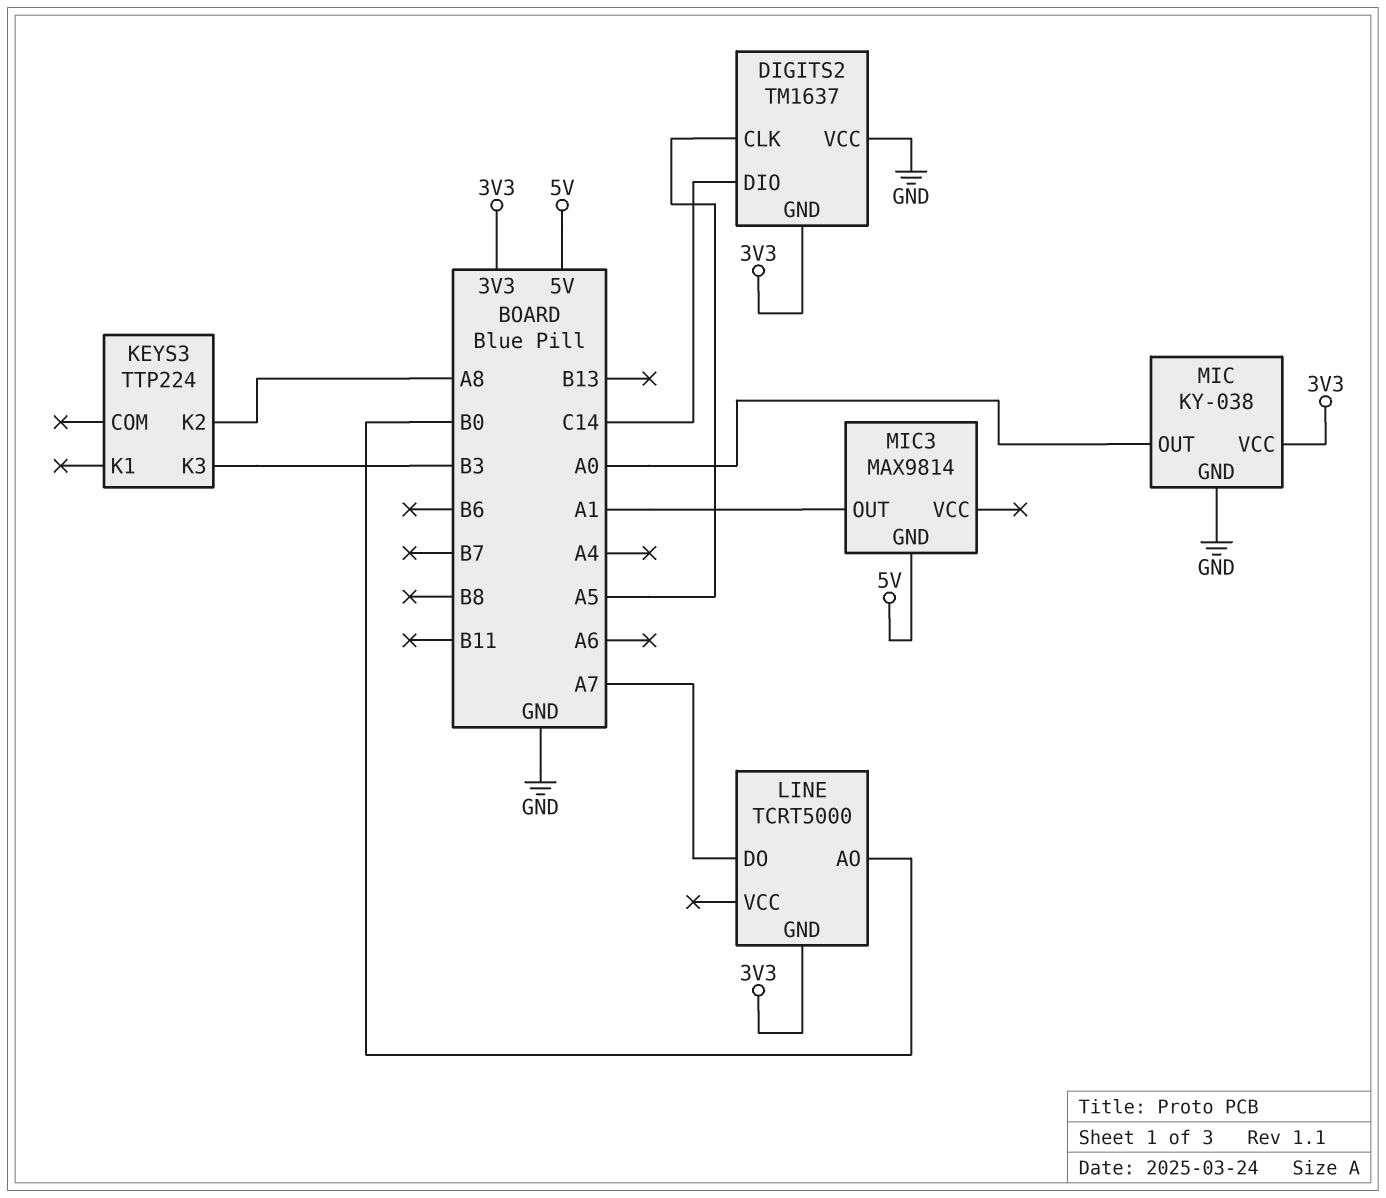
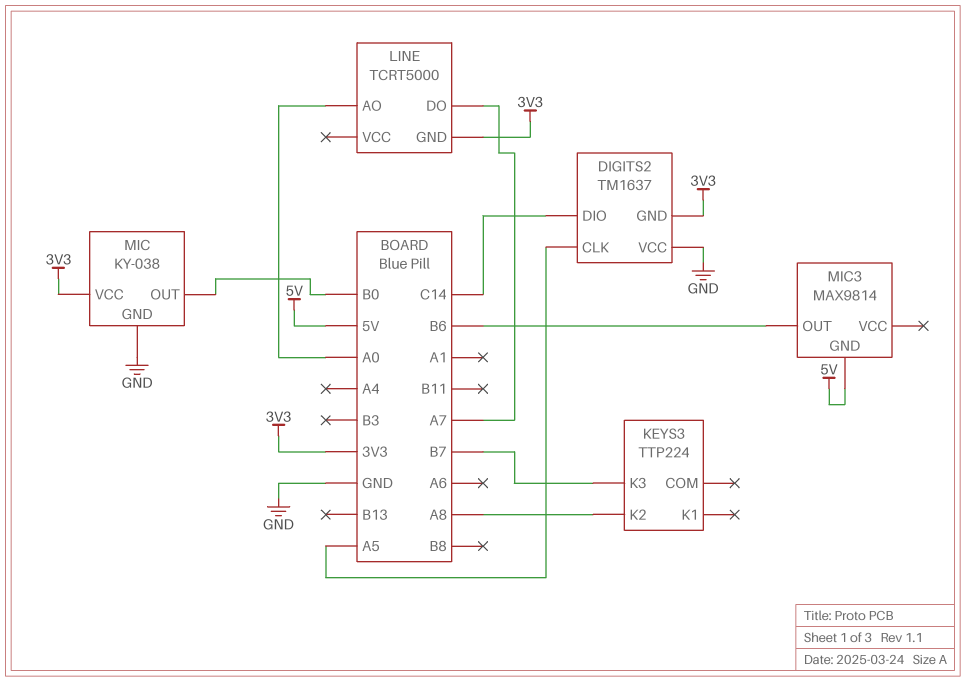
KEYS3 pin K3: B3 -> B7
LINE pin AO: B0 -> A0
MIC pin OUT: A0 -> B0
MIC3 pin OUT: A1 -> B6

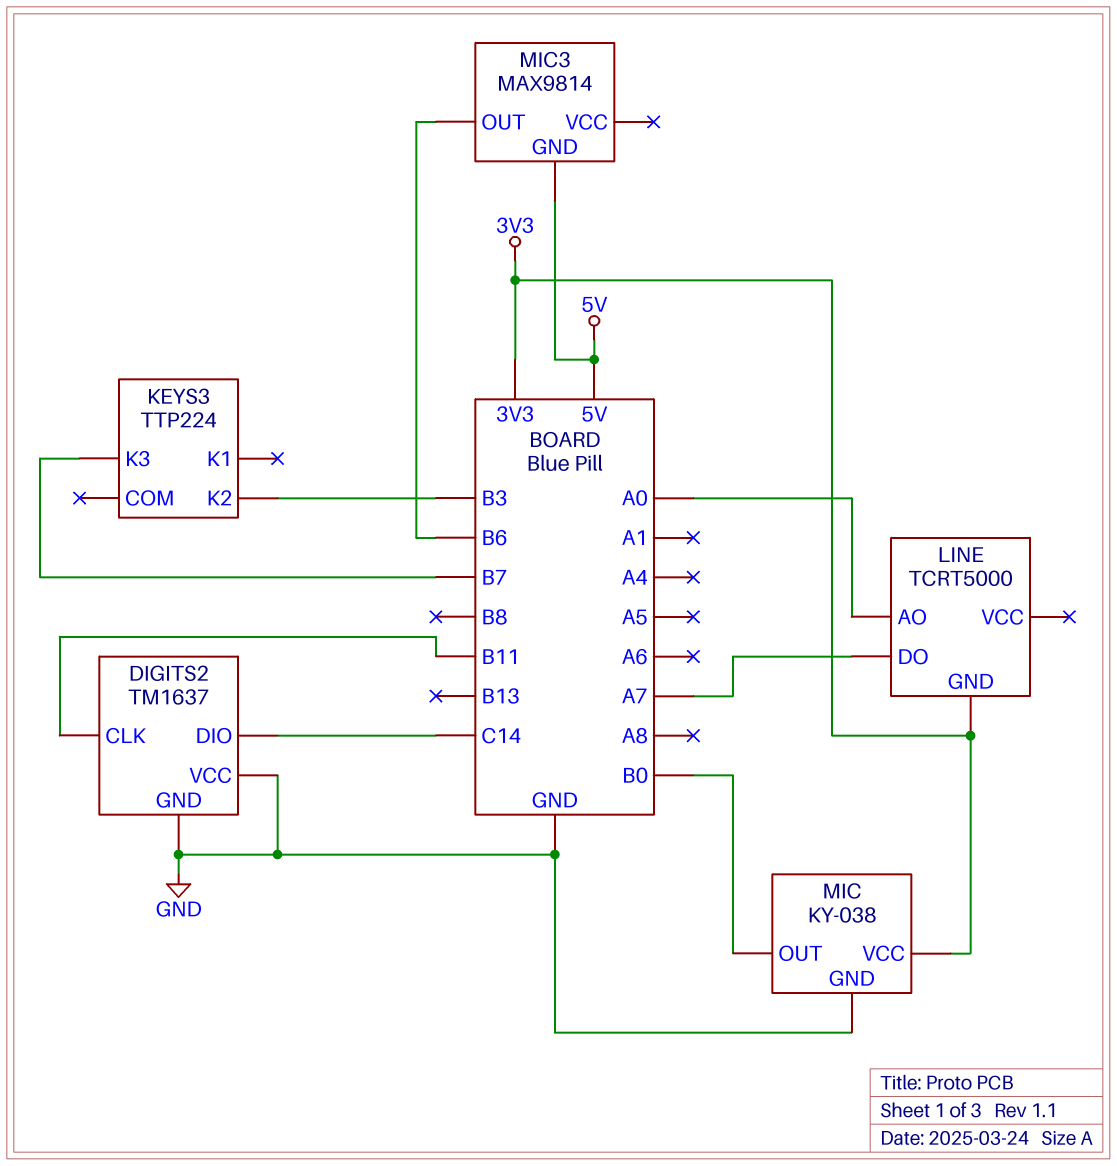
DIGITS2 pin CLK: A5 -> B11
DIGITS2 pin GND: 3V3 -> GND
KEYS3 pin K2: A8 -> B3

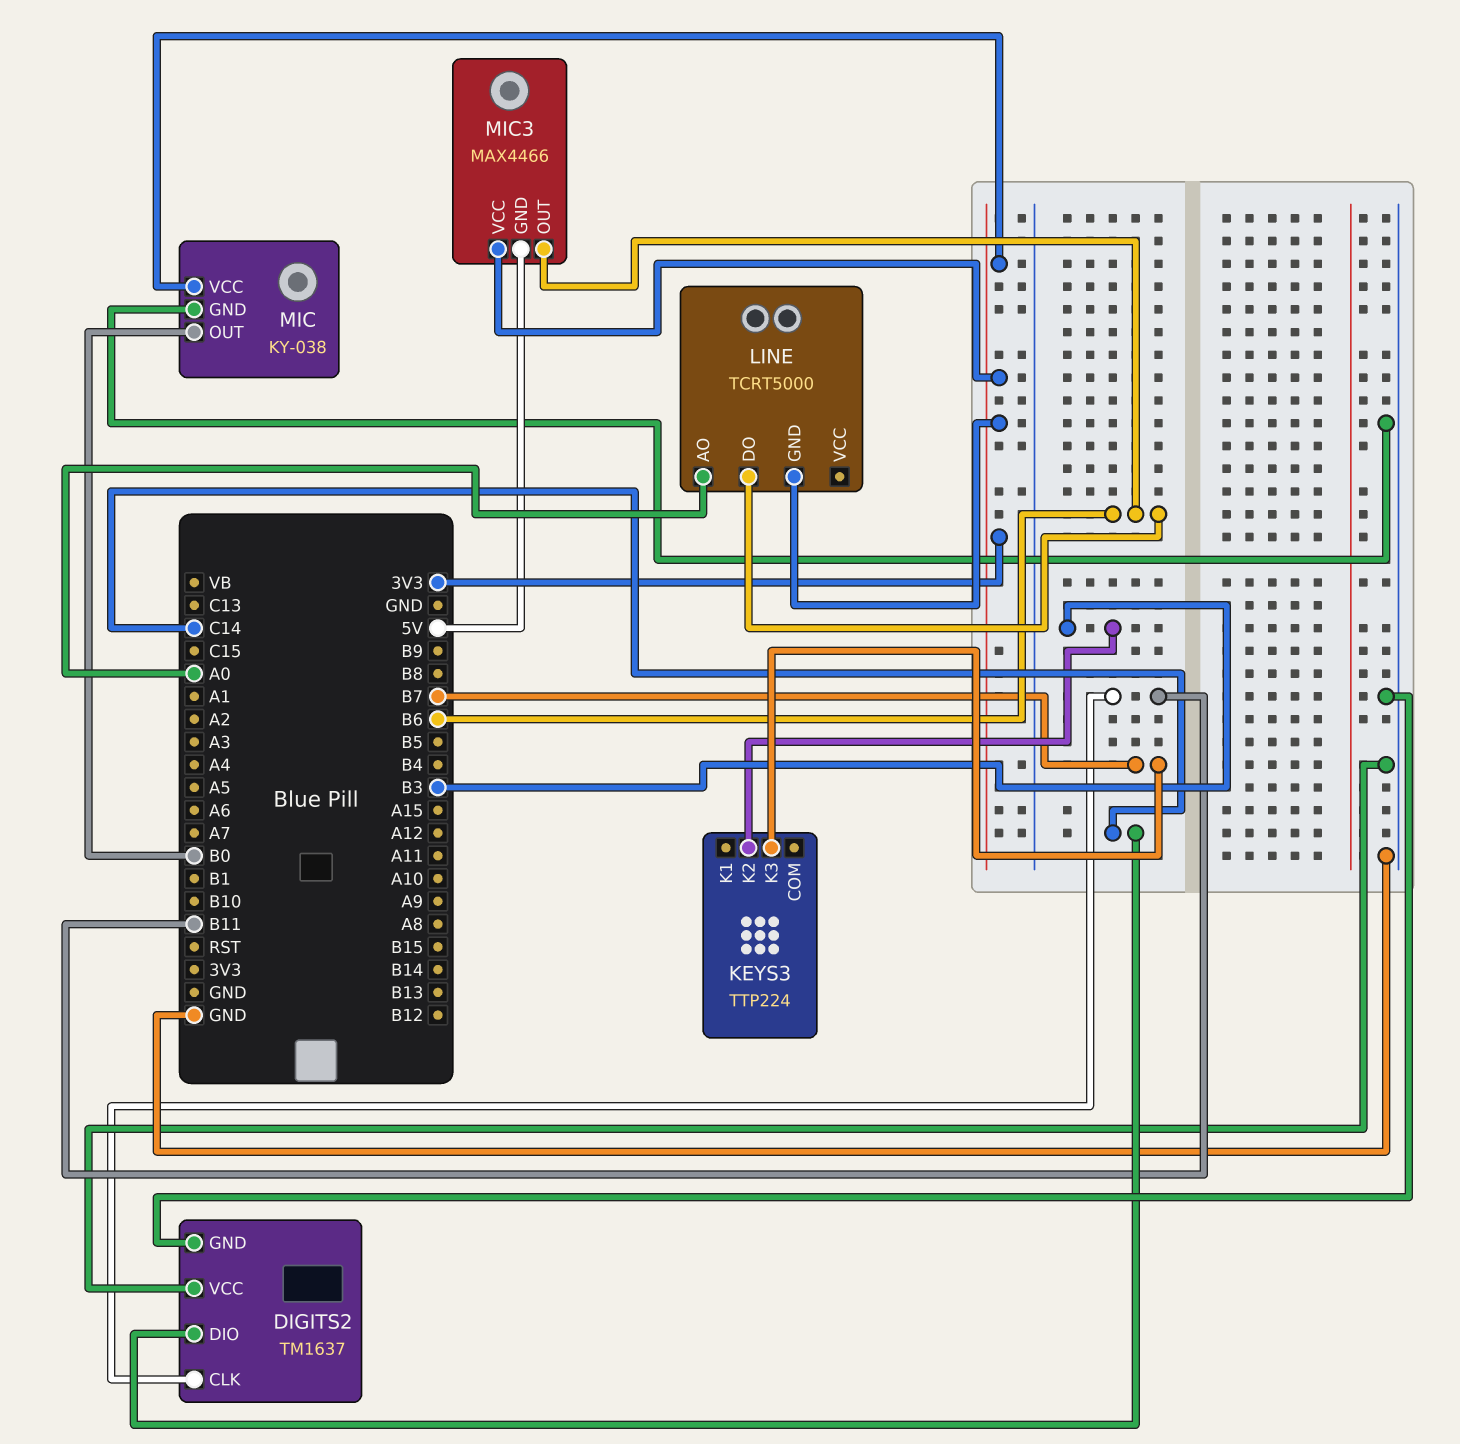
LINE pin DO: A7 -> B6
MIC3: MAX9814 -> MAX4466
MIC3 pin VCC: none -> 3V3

